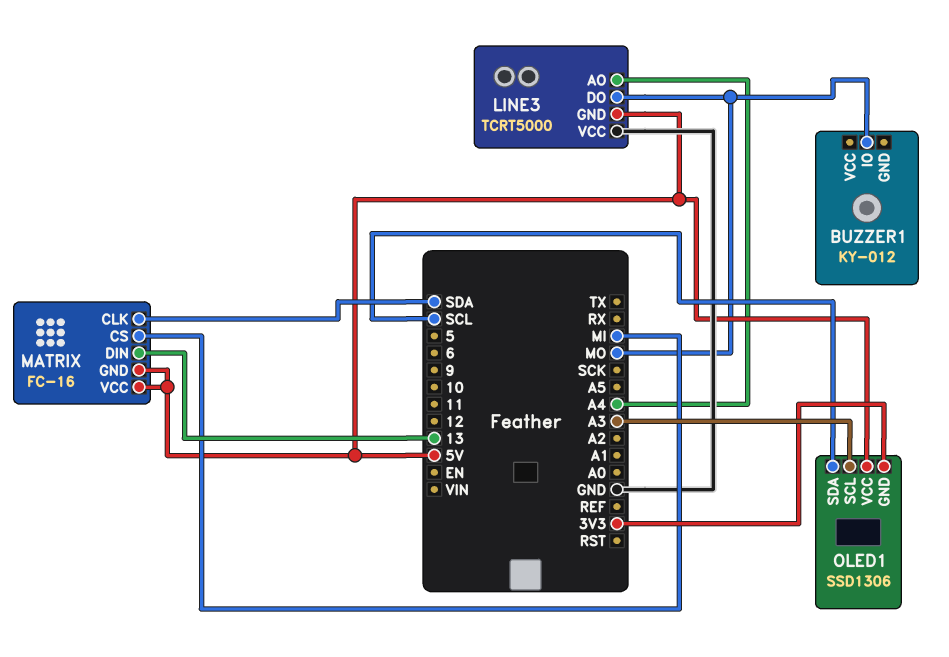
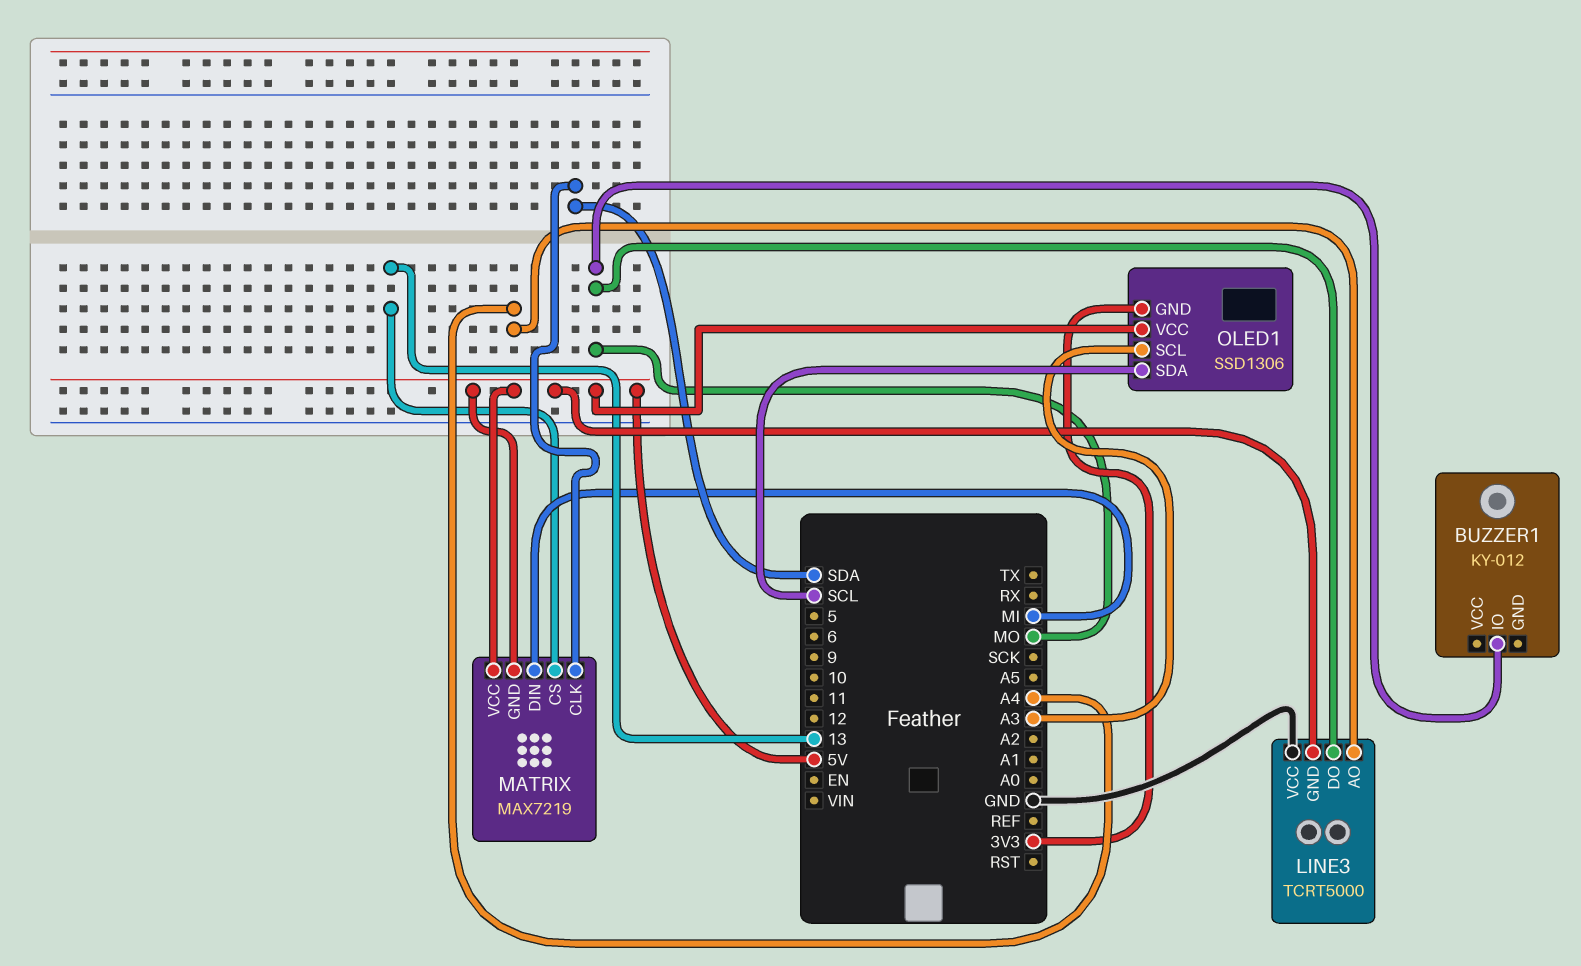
MATRIX: FC-16 -> MAX7219
MATRIX pin CS: MI -> 13
MATRIX pin DIN: 13 -> MI

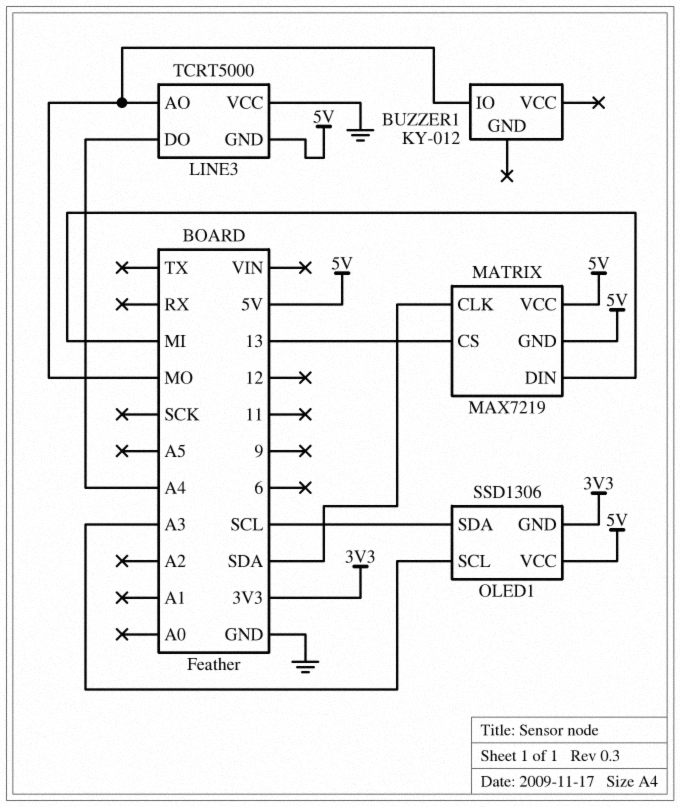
LINE3 pin AO: A4 -> MO
LINE3 pin DO: MO -> A4

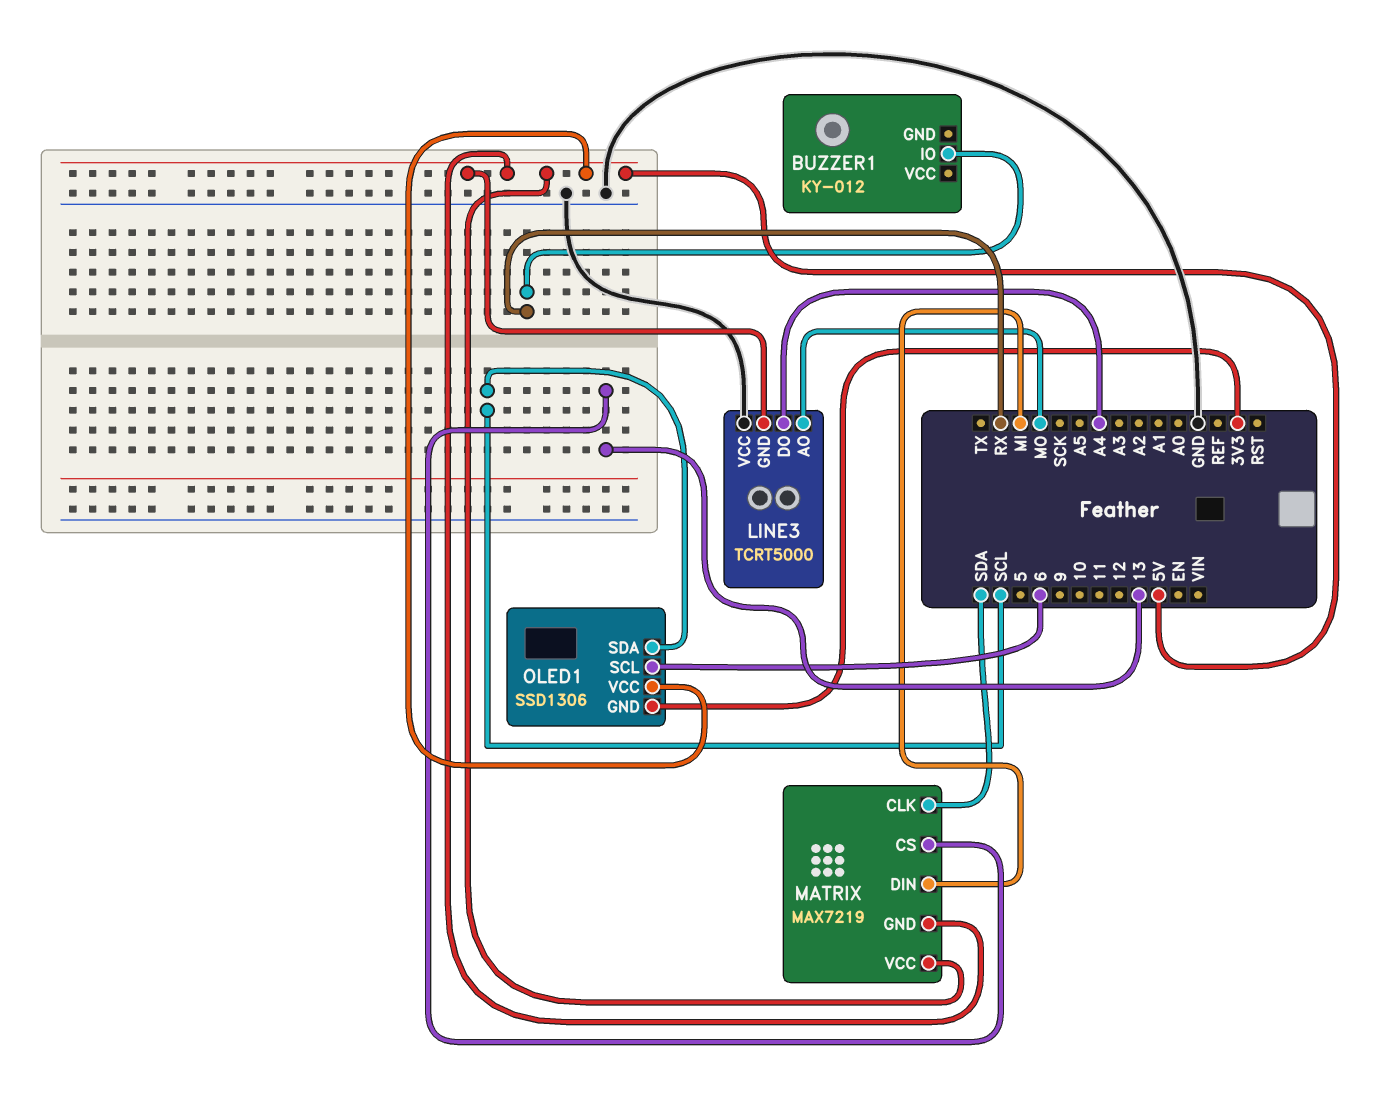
BUZZER1 pin IO: MO -> RX
OLED1 pin SCL: A3 -> 6

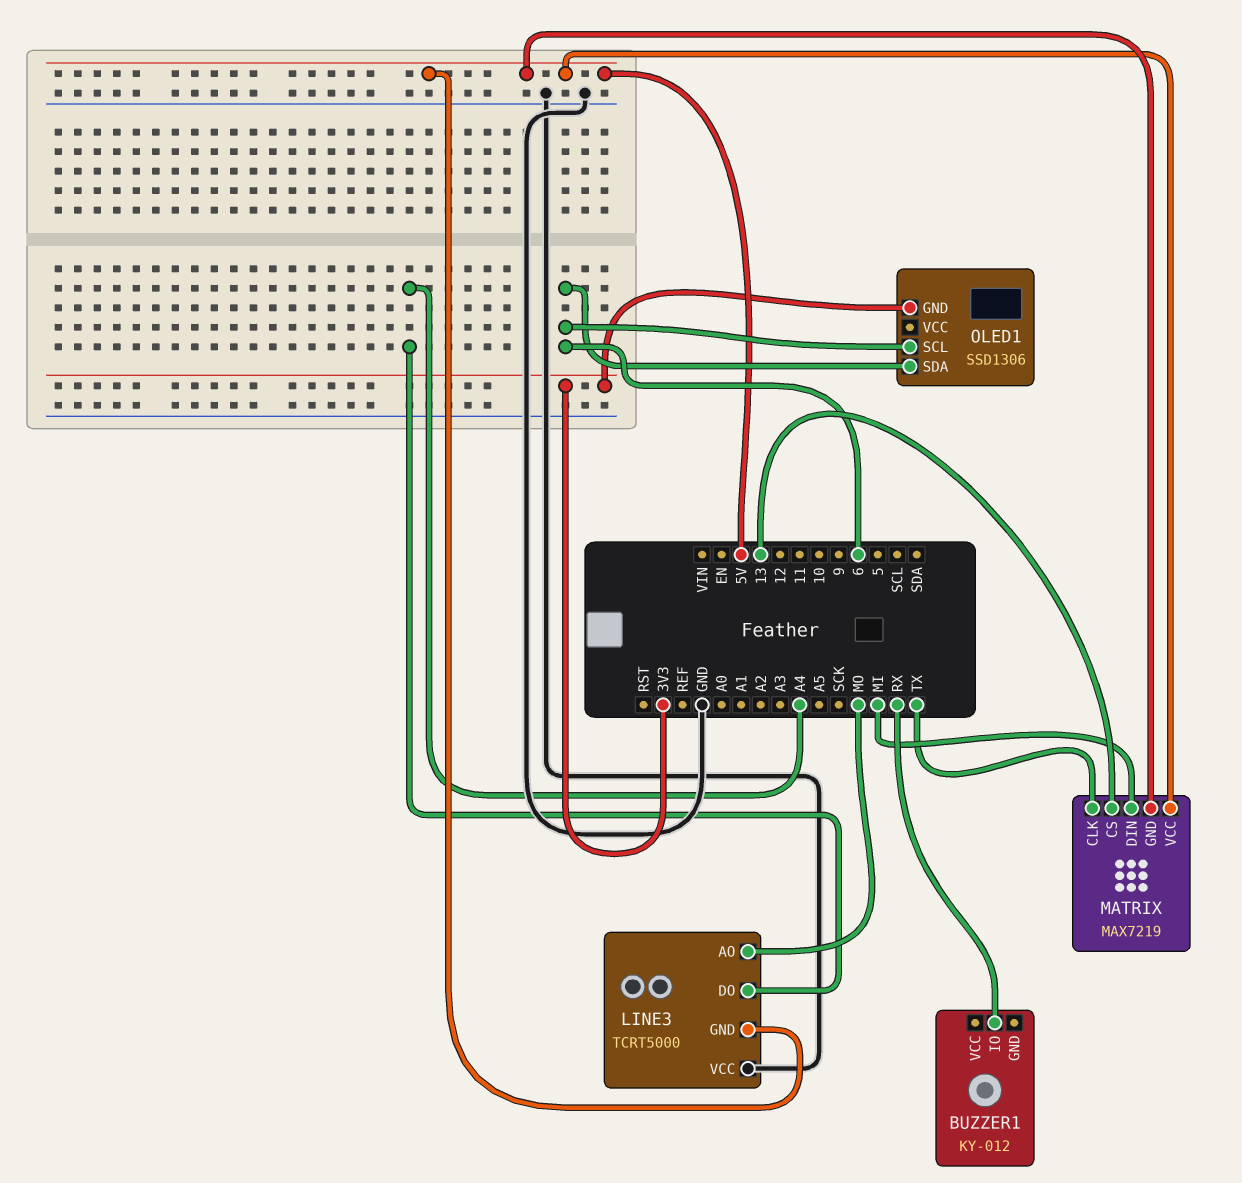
MATRIX pin CLK: SDA -> TX
OLED1 pin SDA: SCL -> 6
OLED1 pin VCC: 5V -> none

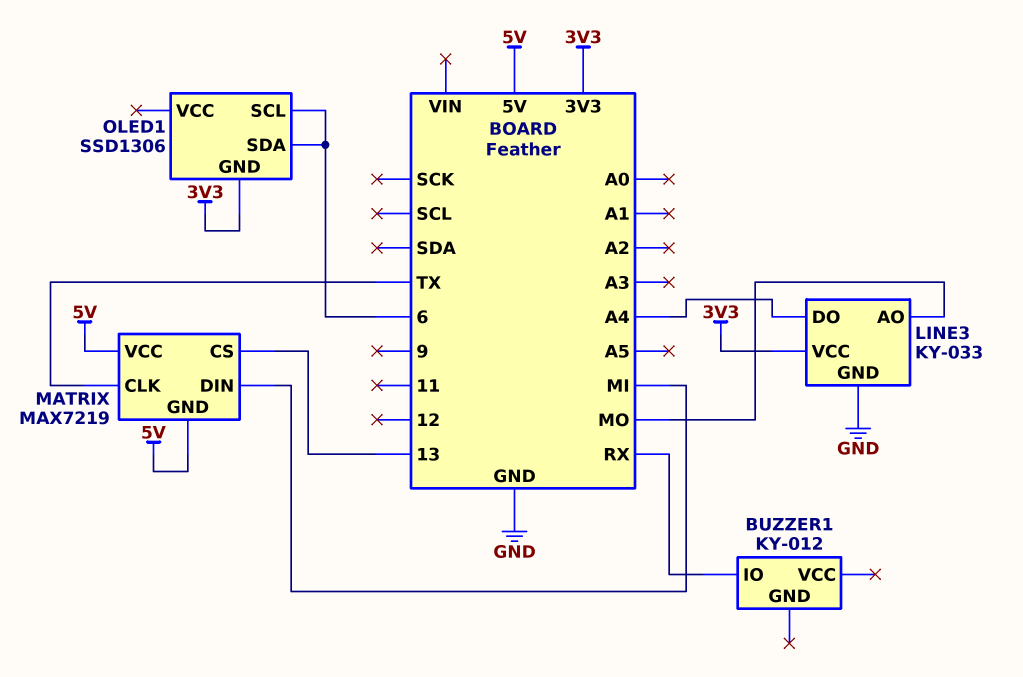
LINE3: TCRT5000 -> KY-033
LINE3 pin GND: 5V -> GND
LINE3 pin VCC: GND -> 3V3

